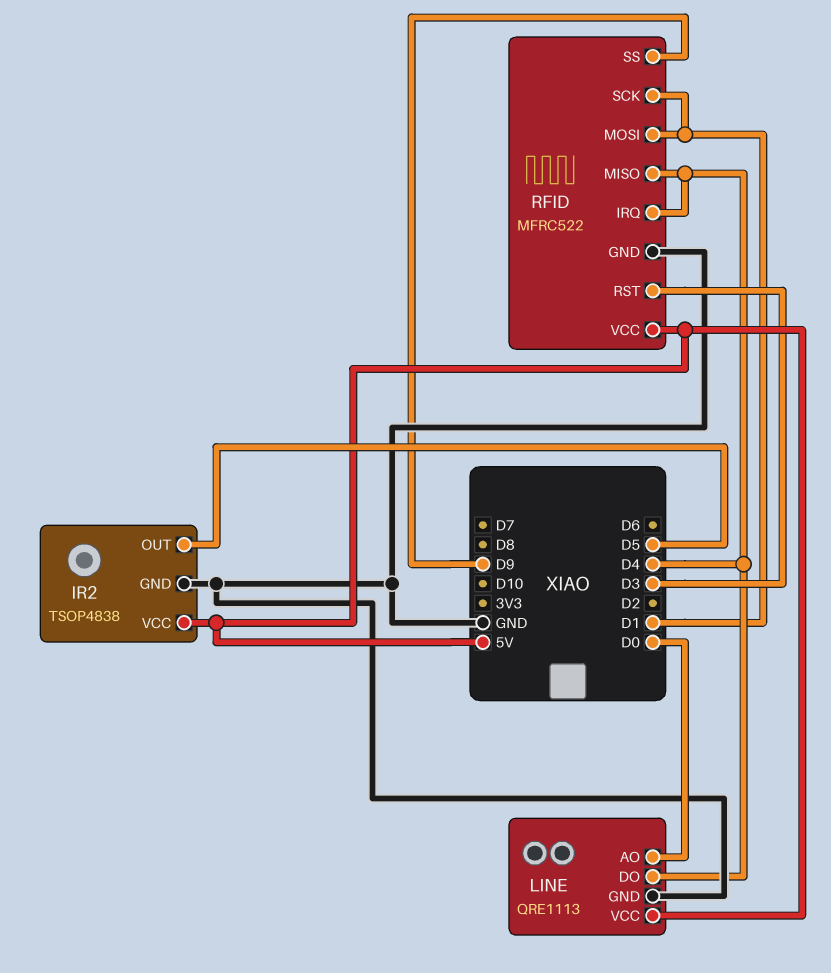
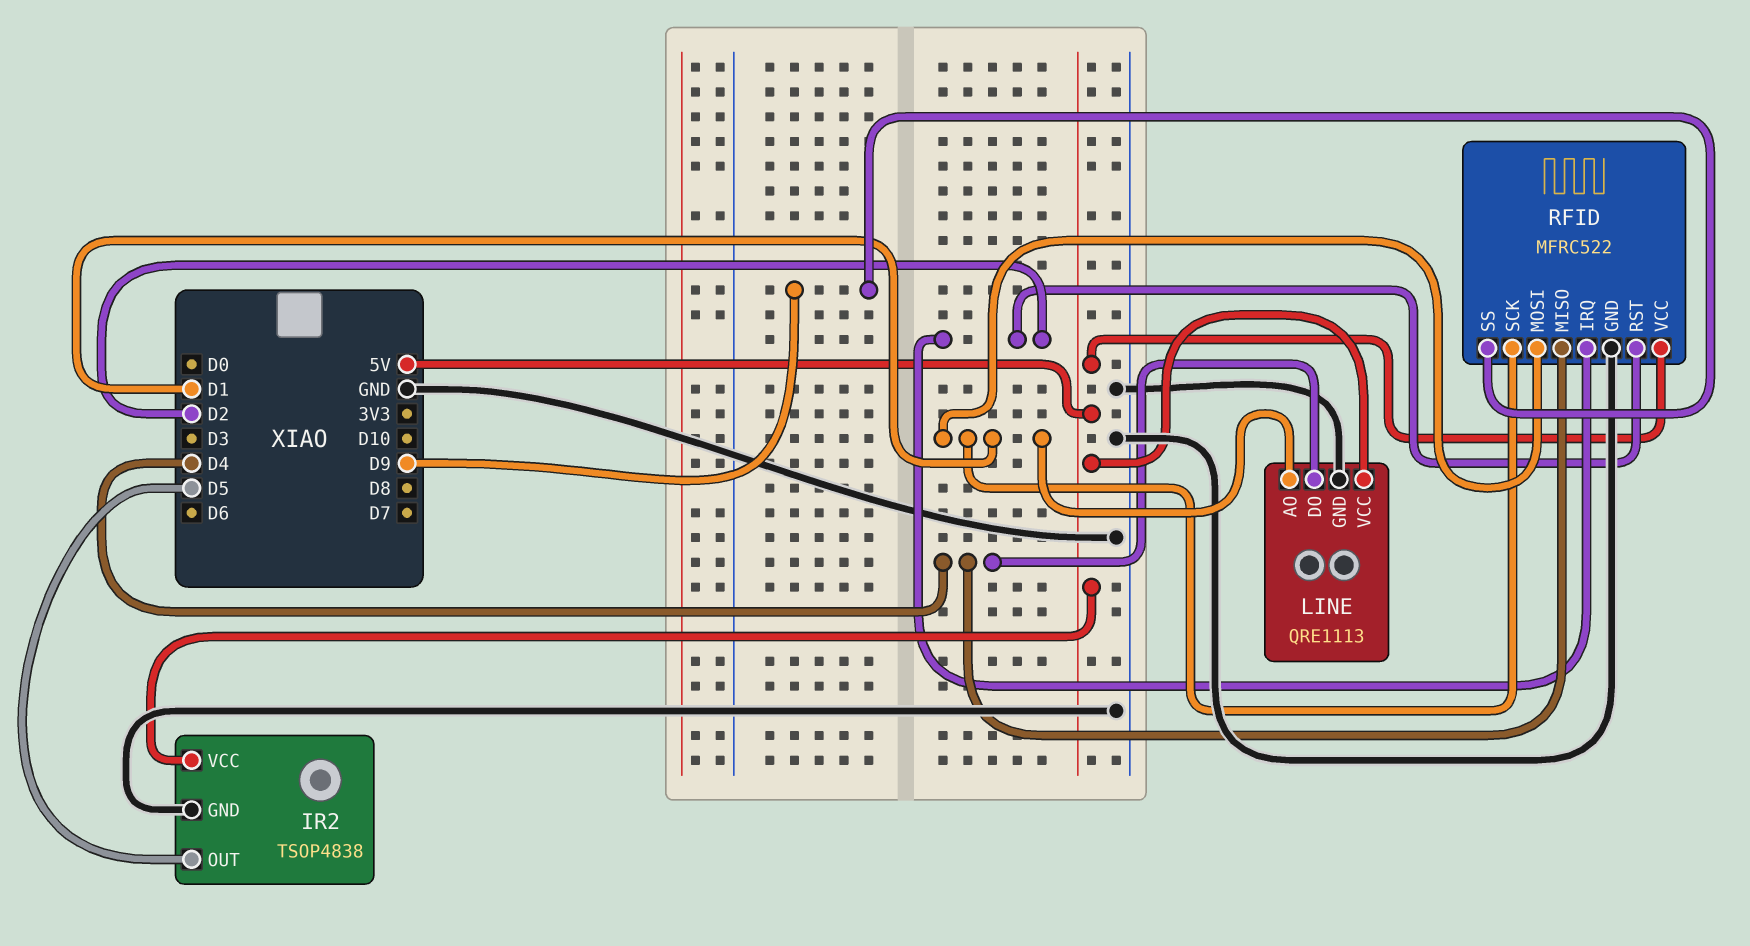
LINE pin AO: D0 -> D1
RFID pin IRQ: D4 -> D2
RFID pin RST: D3 -> D2

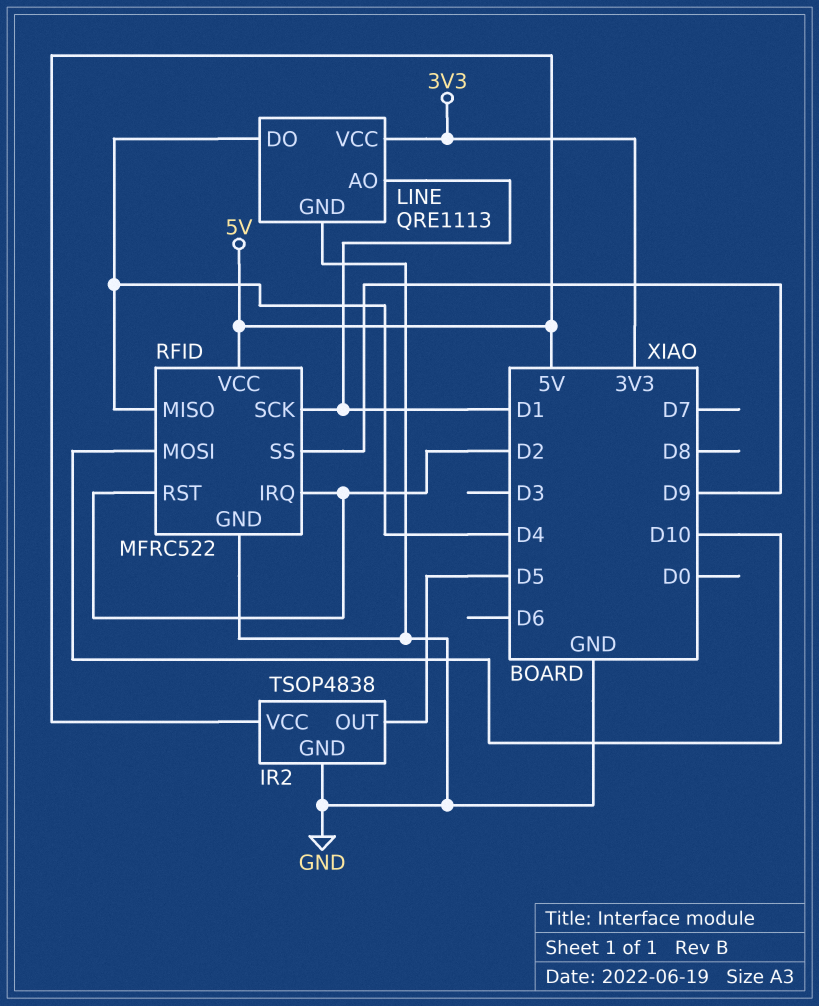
LINE pin VCC: 5V -> 3V3
RFID pin MOSI: D1 -> D10

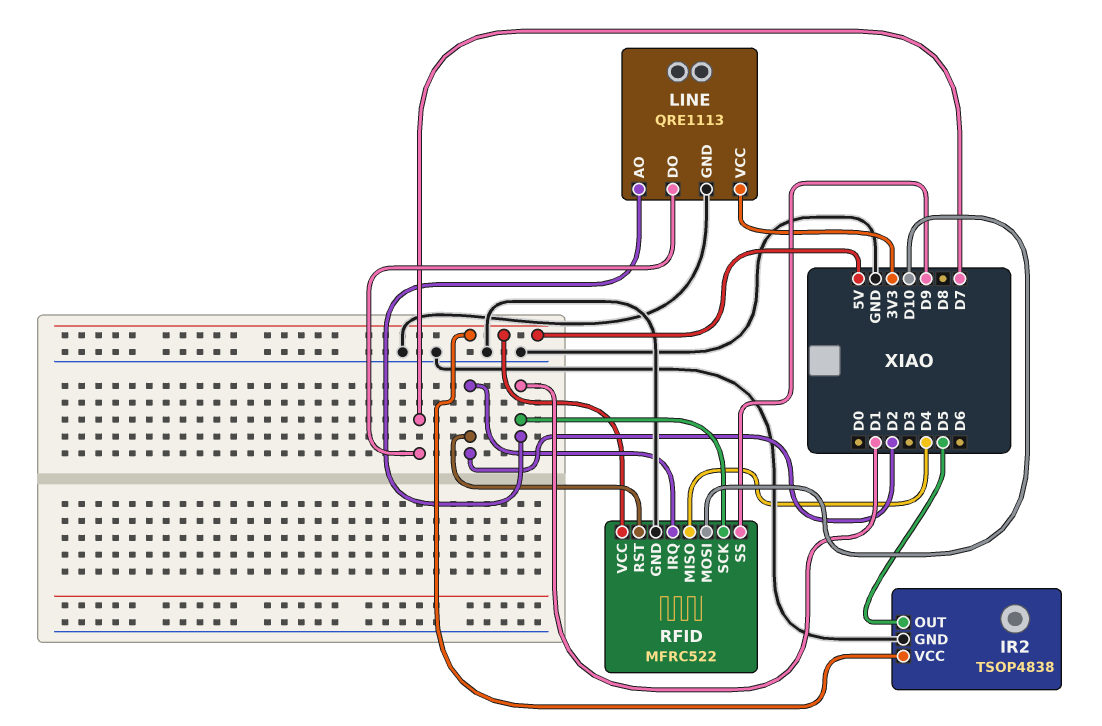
LINE pin DO: D4 -> D7

